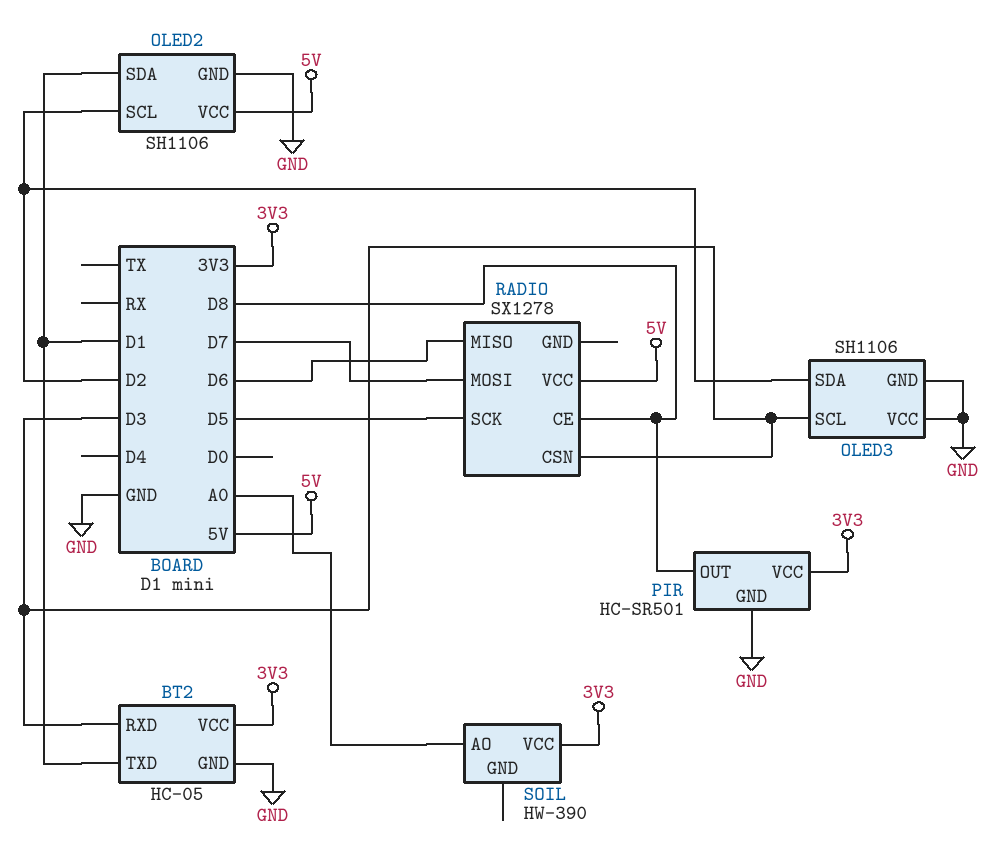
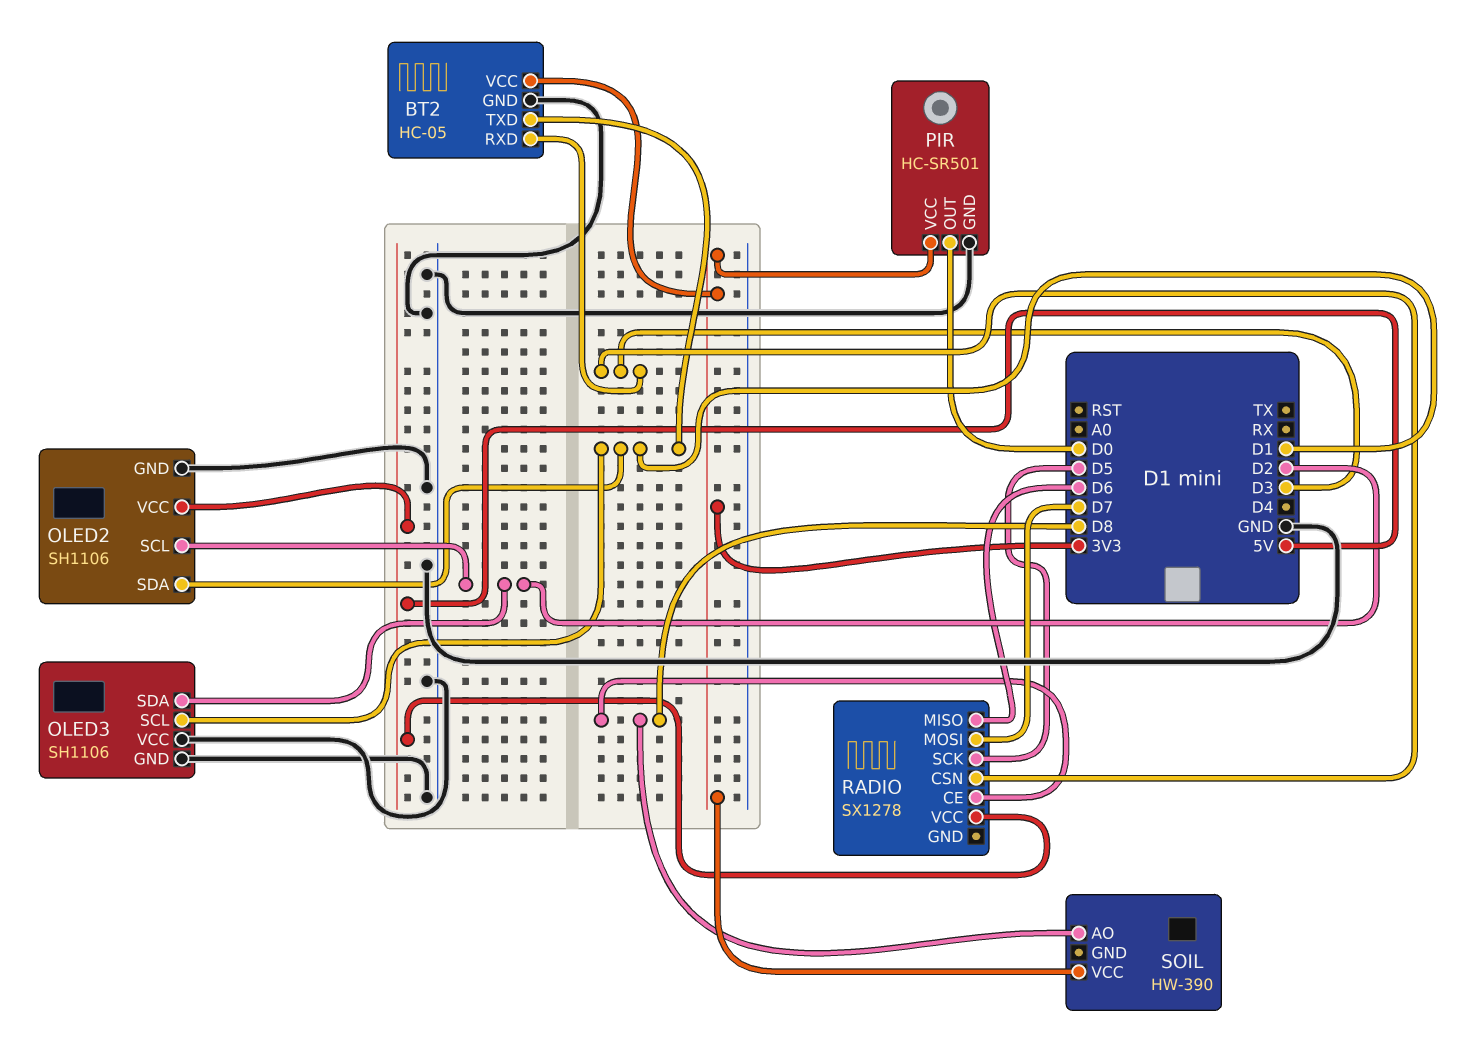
OLED3 pin SCL: D3 -> D1
PIR pin OUT: D8 -> D0
SOIL pin AO: A0 -> D8

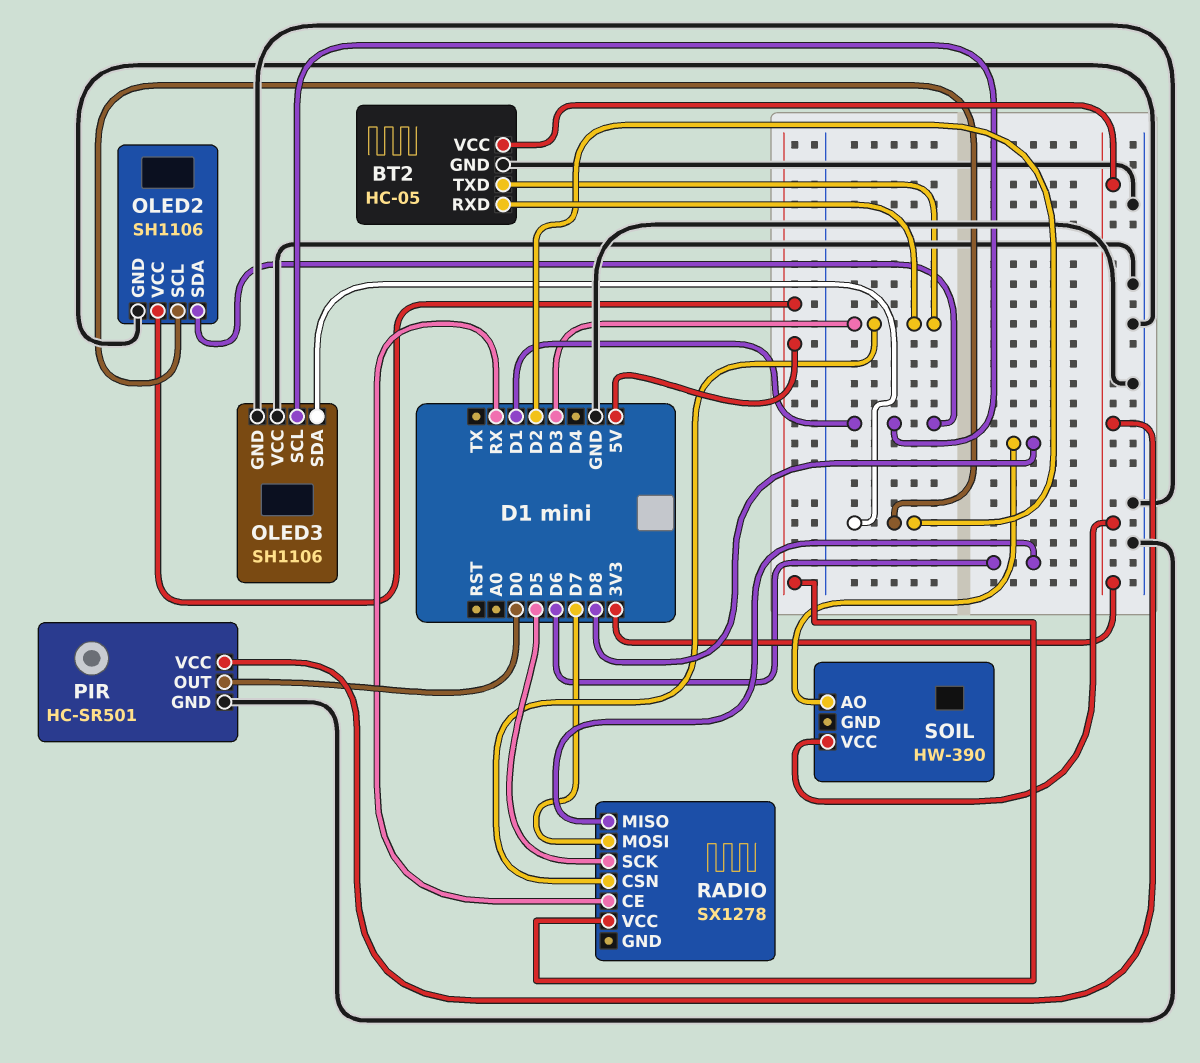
BT2 pin TXD: D1 -> D3
RADIO pin CE: D8 -> RX

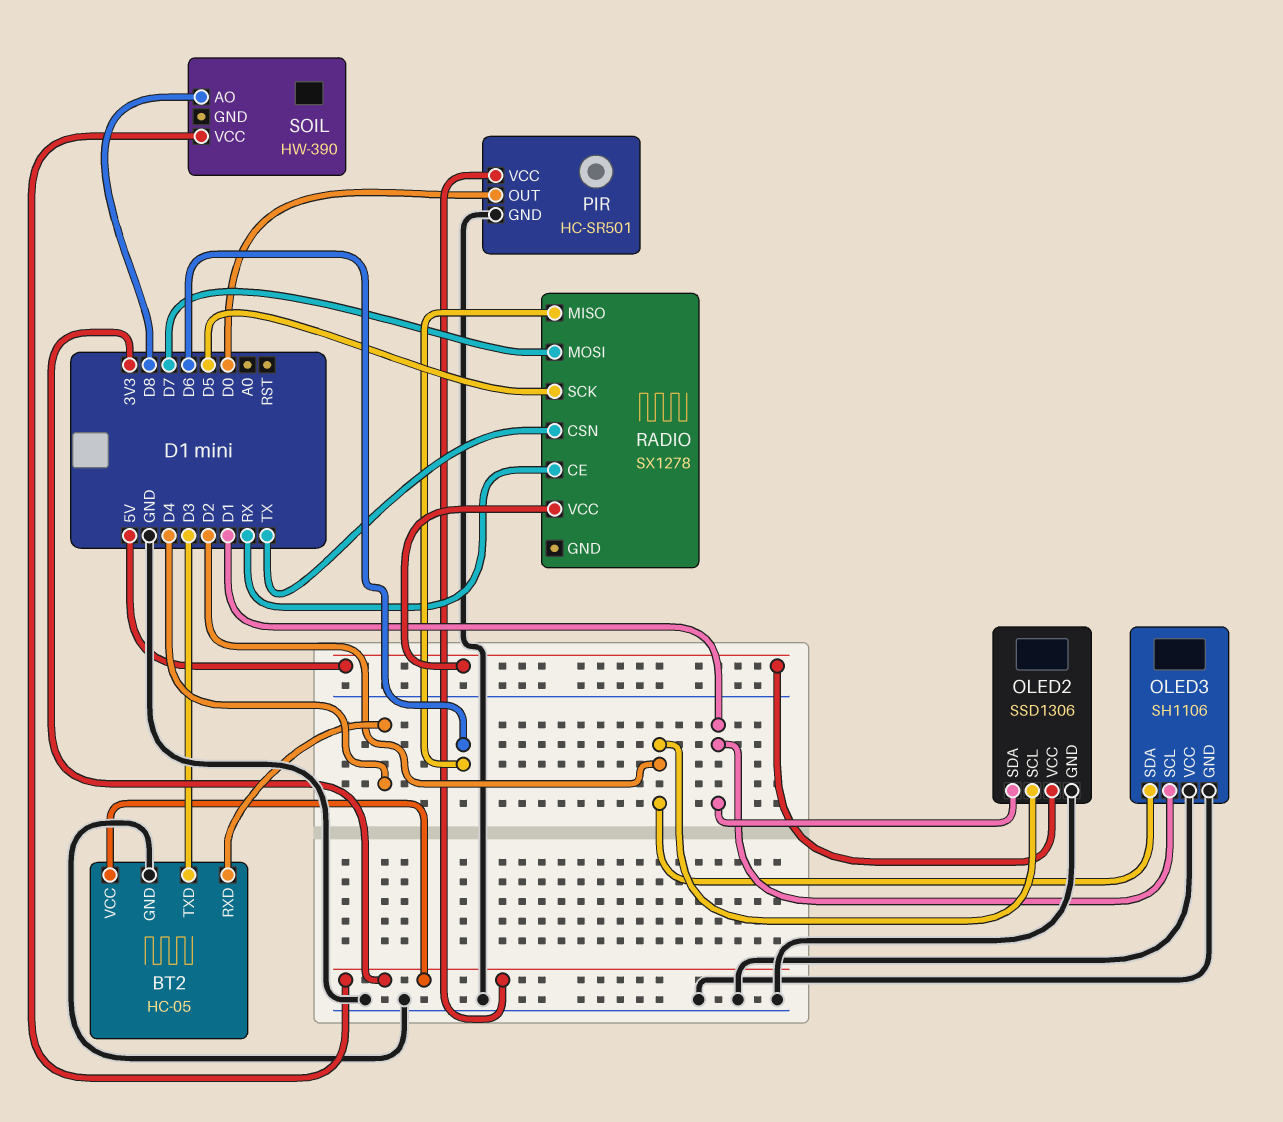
BT2 pin RXD: D3 -> D4
OLED2: SH1106 -> SSD1306
RADIO pin CSN: D3 -> TX

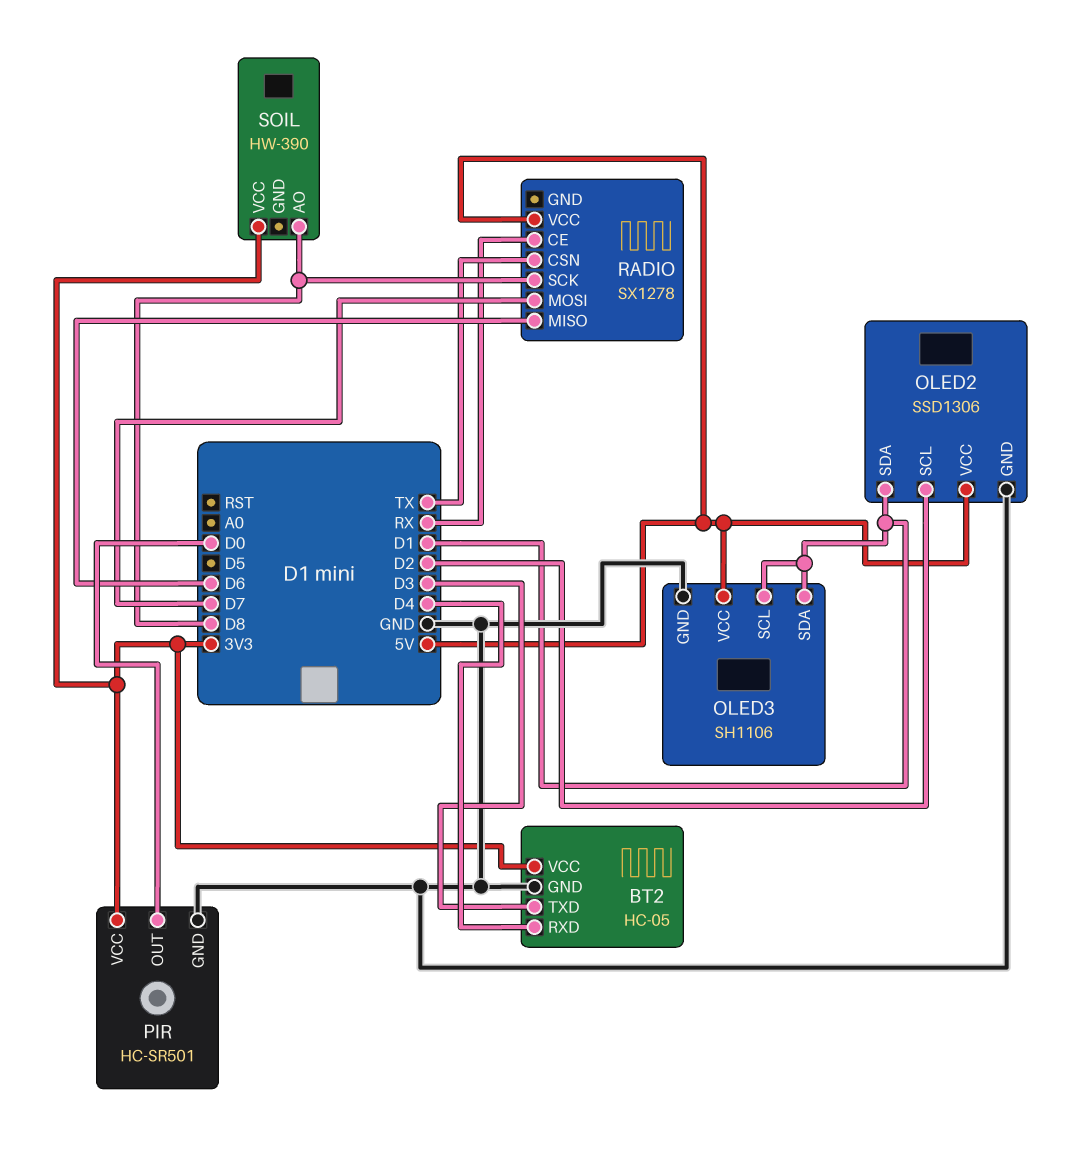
OLED3 pin SDA: D2 -> D1
OLED3 pin VCC: GND -> 5V
RADIO pin SCK: D5 -> D8

